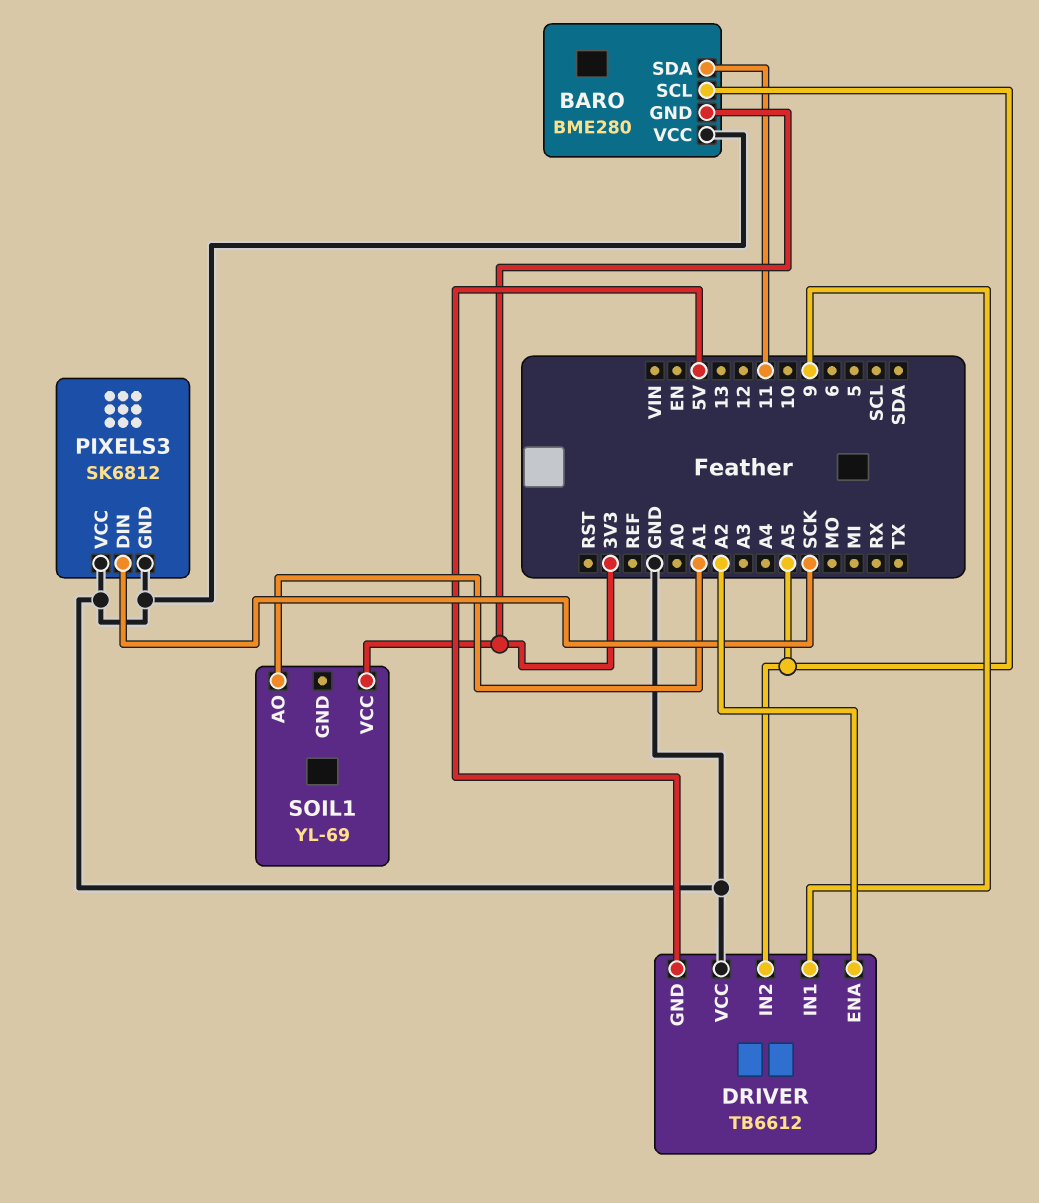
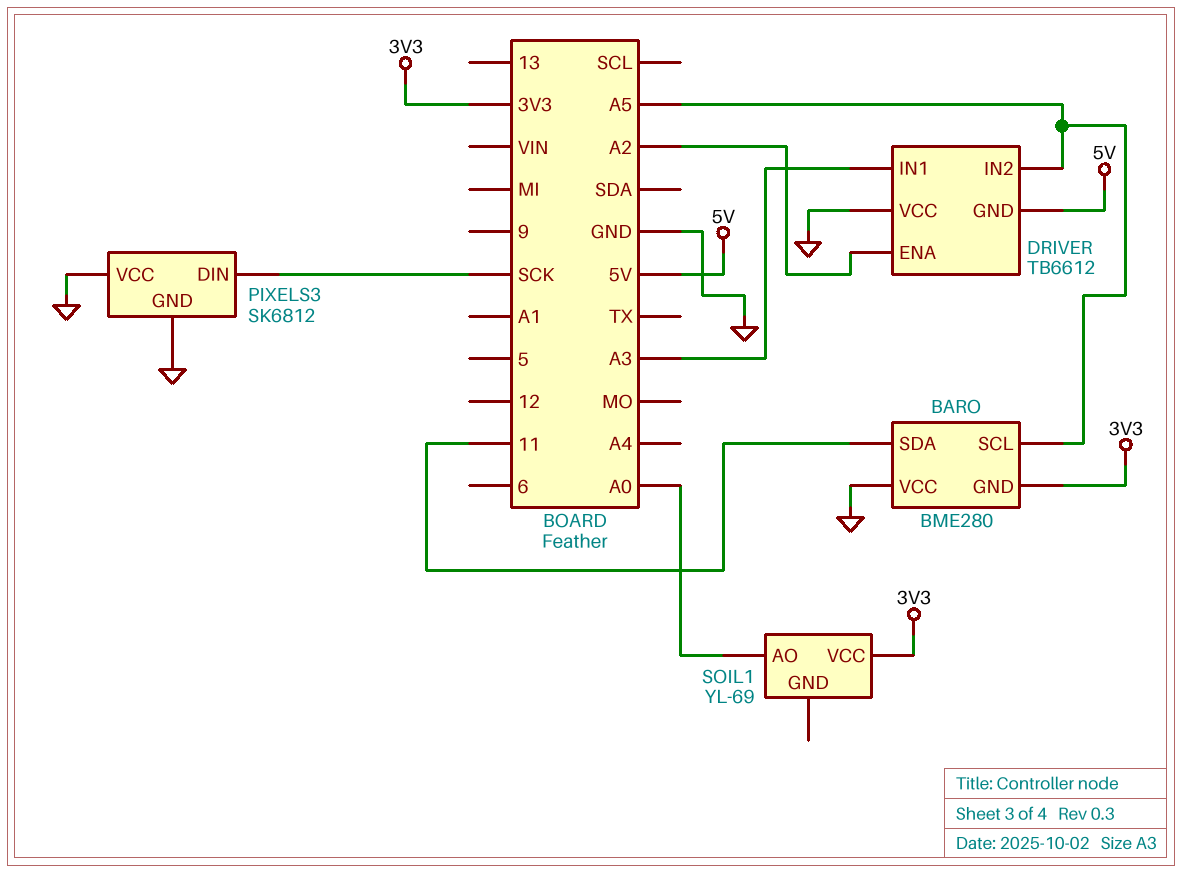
DRIVER pin IN1: 9 -> A3
SOIL1 pin AO: A1 -> A0

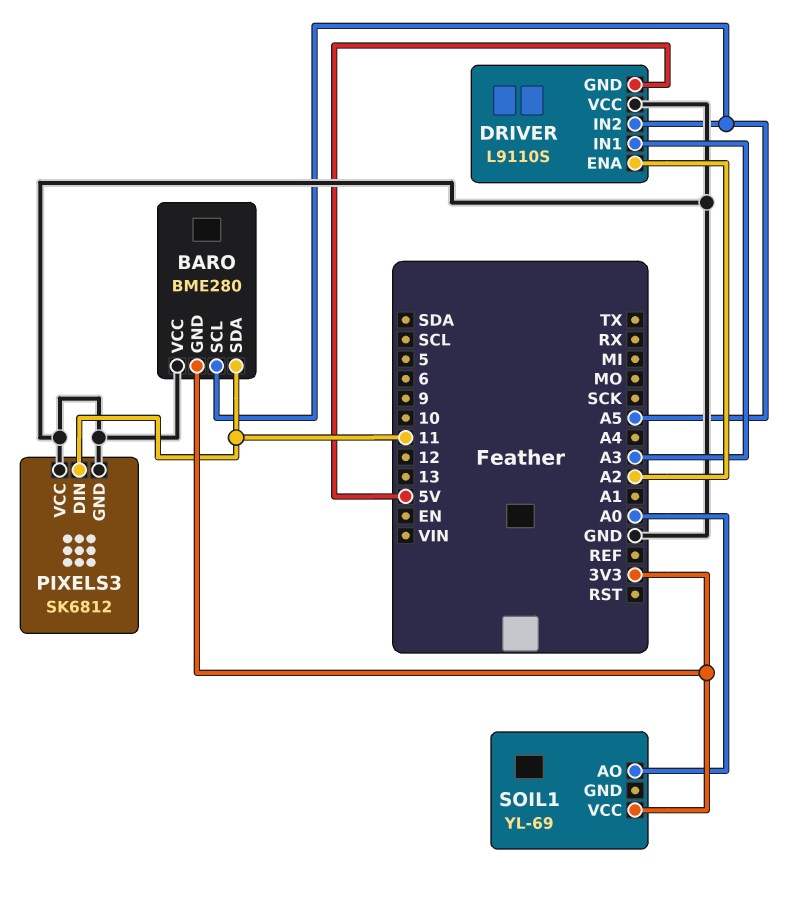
DRIVER: TB6612 -> L9110S
PIXELS3 pin DIN: SCK -> 11

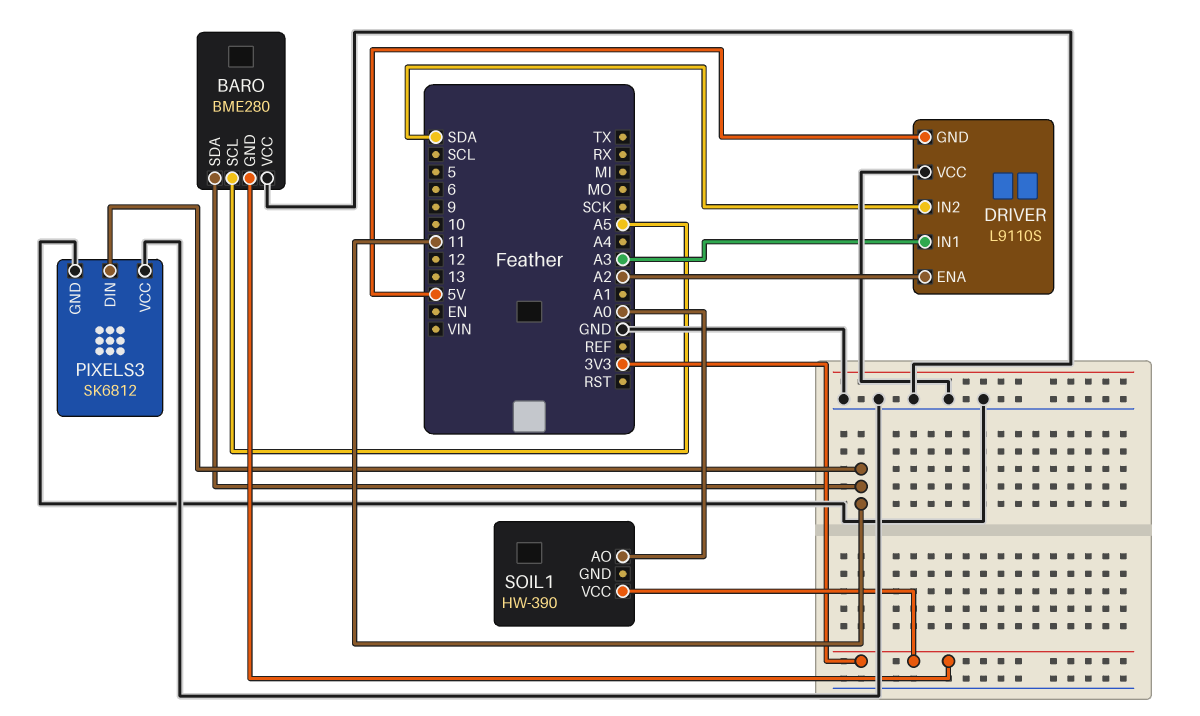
DRIVER pin IN2: A5 -> SDA
SOIL1: YL-69 -> HW-390

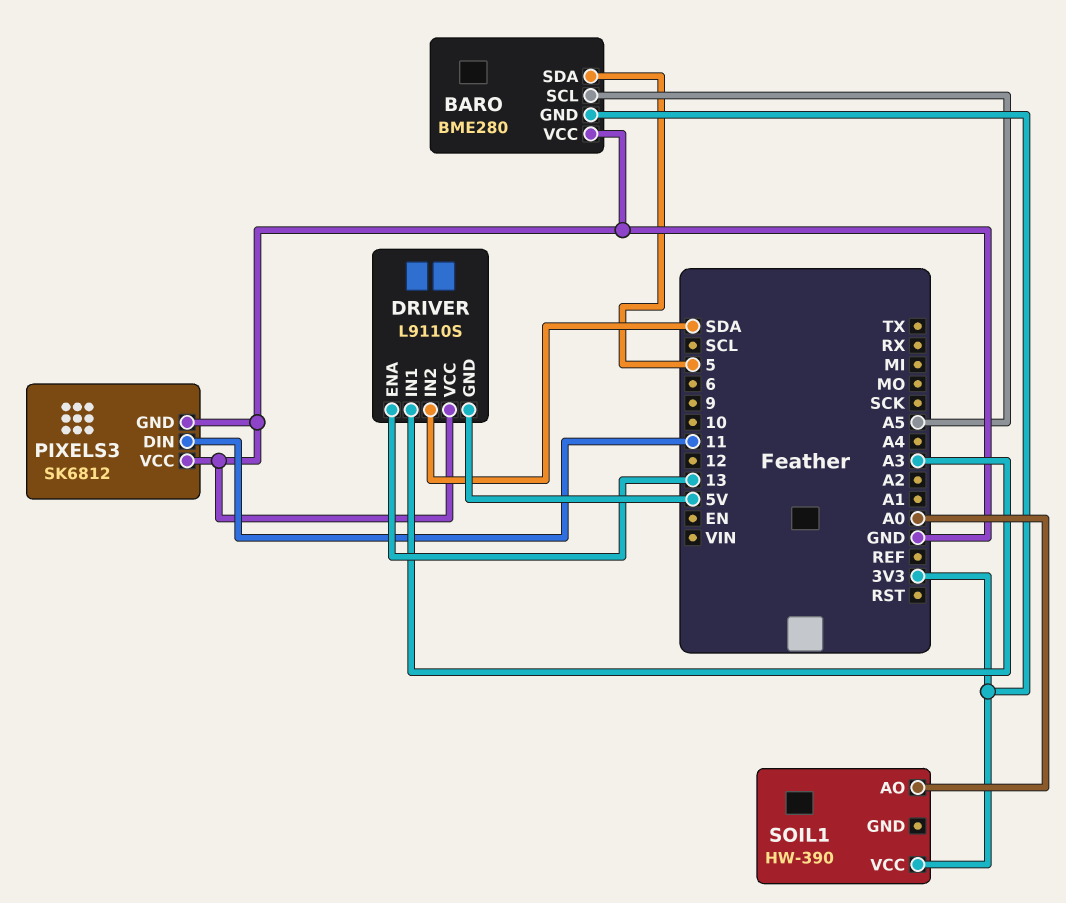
BARO pin SDA: 11 -> 5
DRIVER pin ENA: A2 -> 13

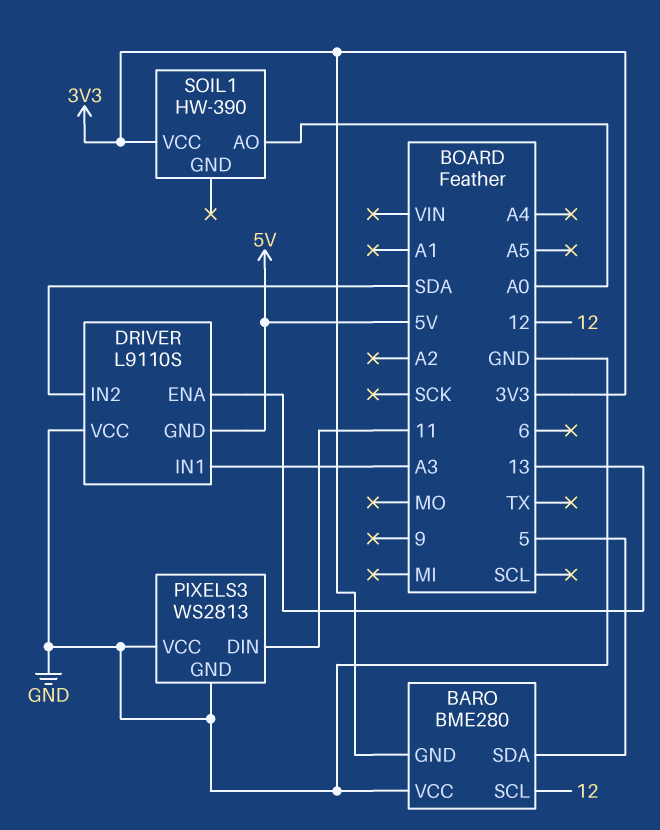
BARO pin SCL: A5 -> 12
PIXELS3: SK6812 -> WS2813

